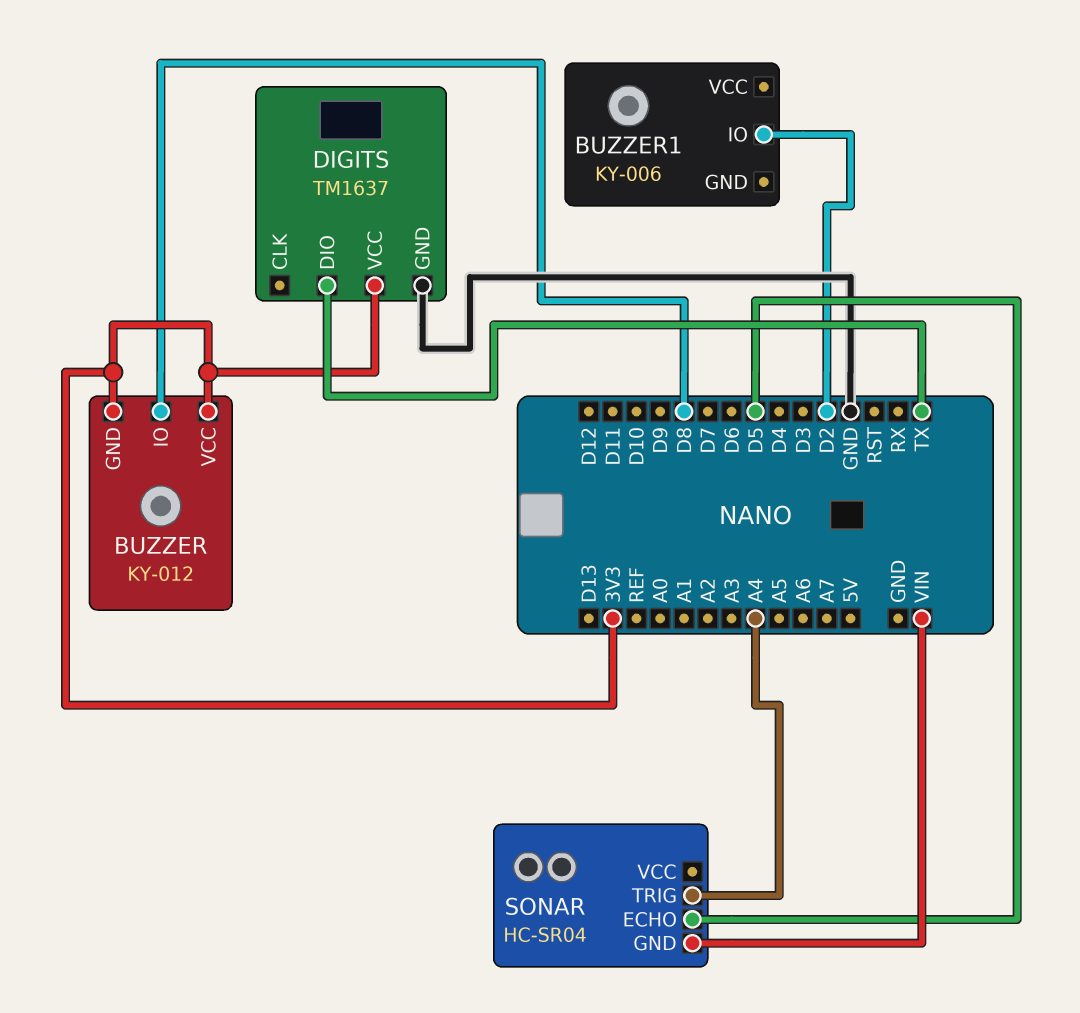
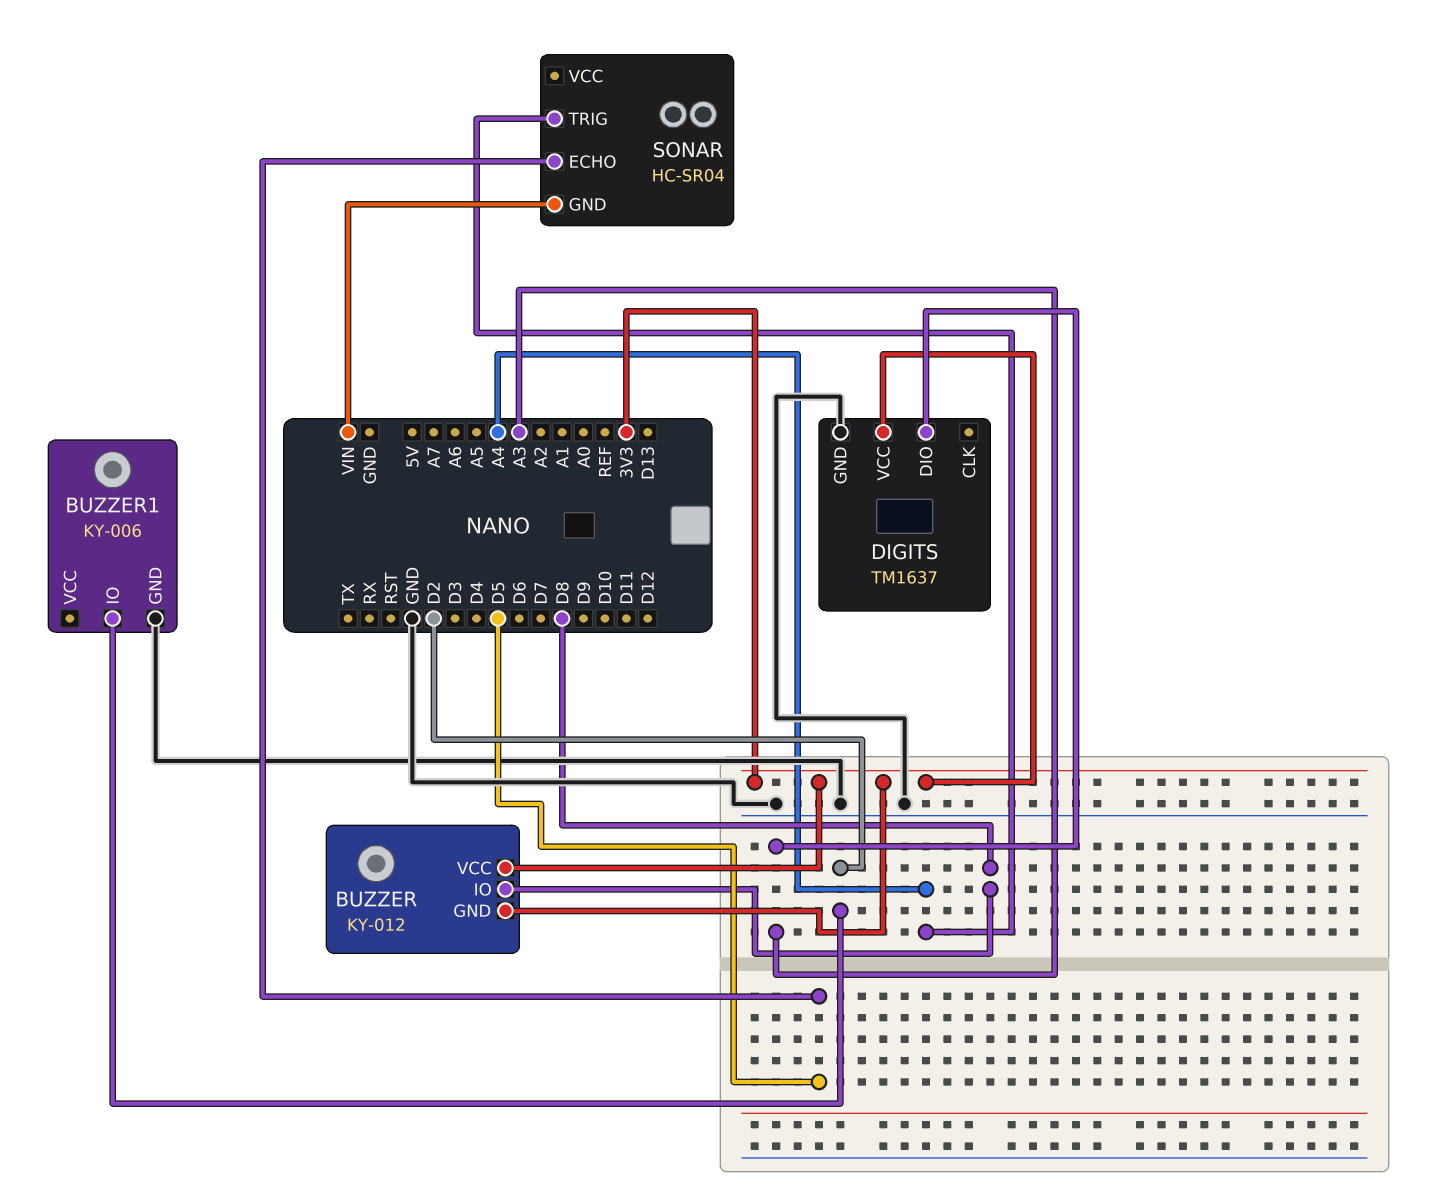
BUZZER1 pin GND: none -> GND
DIGITS pin DIO: TX -> A3

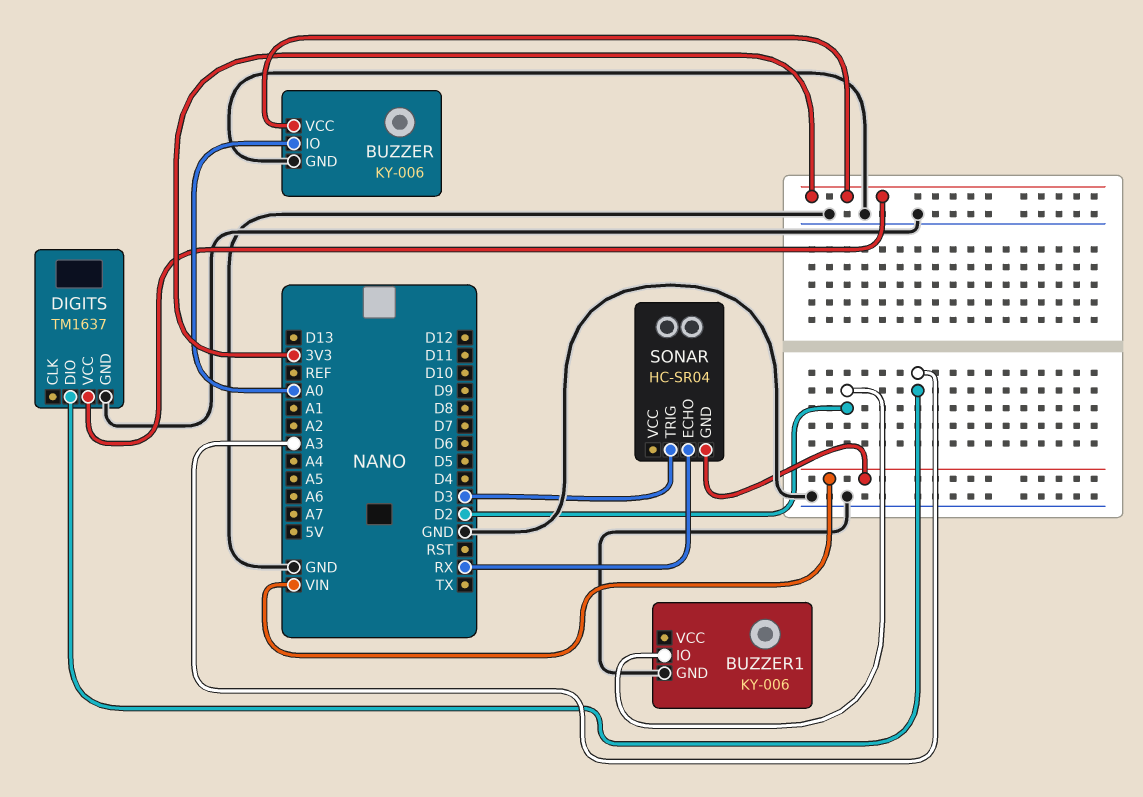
BUZZER: KY-012 -> KY-006
BUZZER pin GND: 3V3 -> GND
BUZZER pin IO: D8 -> A0
SONAR pin ECHO: D5 -> RX
SONAR pin TRIG: A4 -> D3

